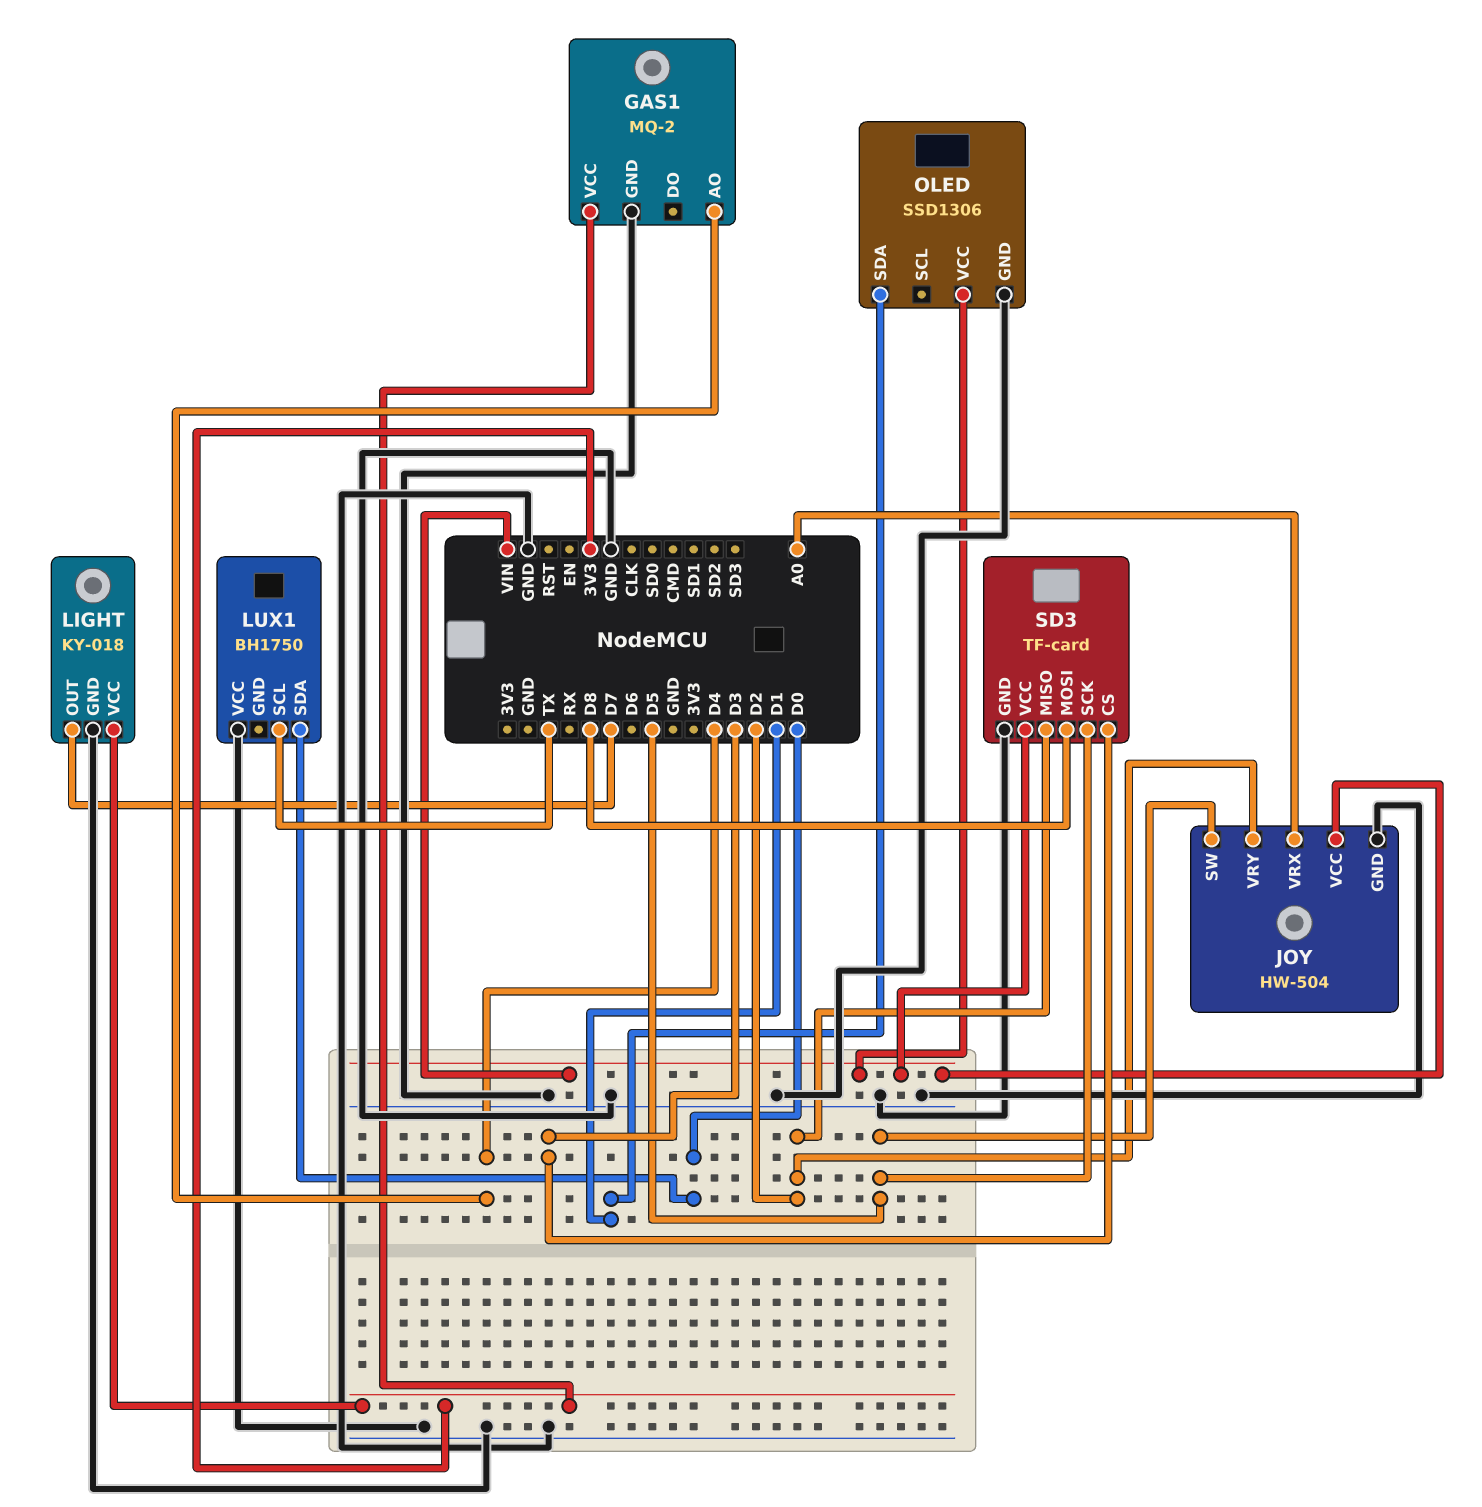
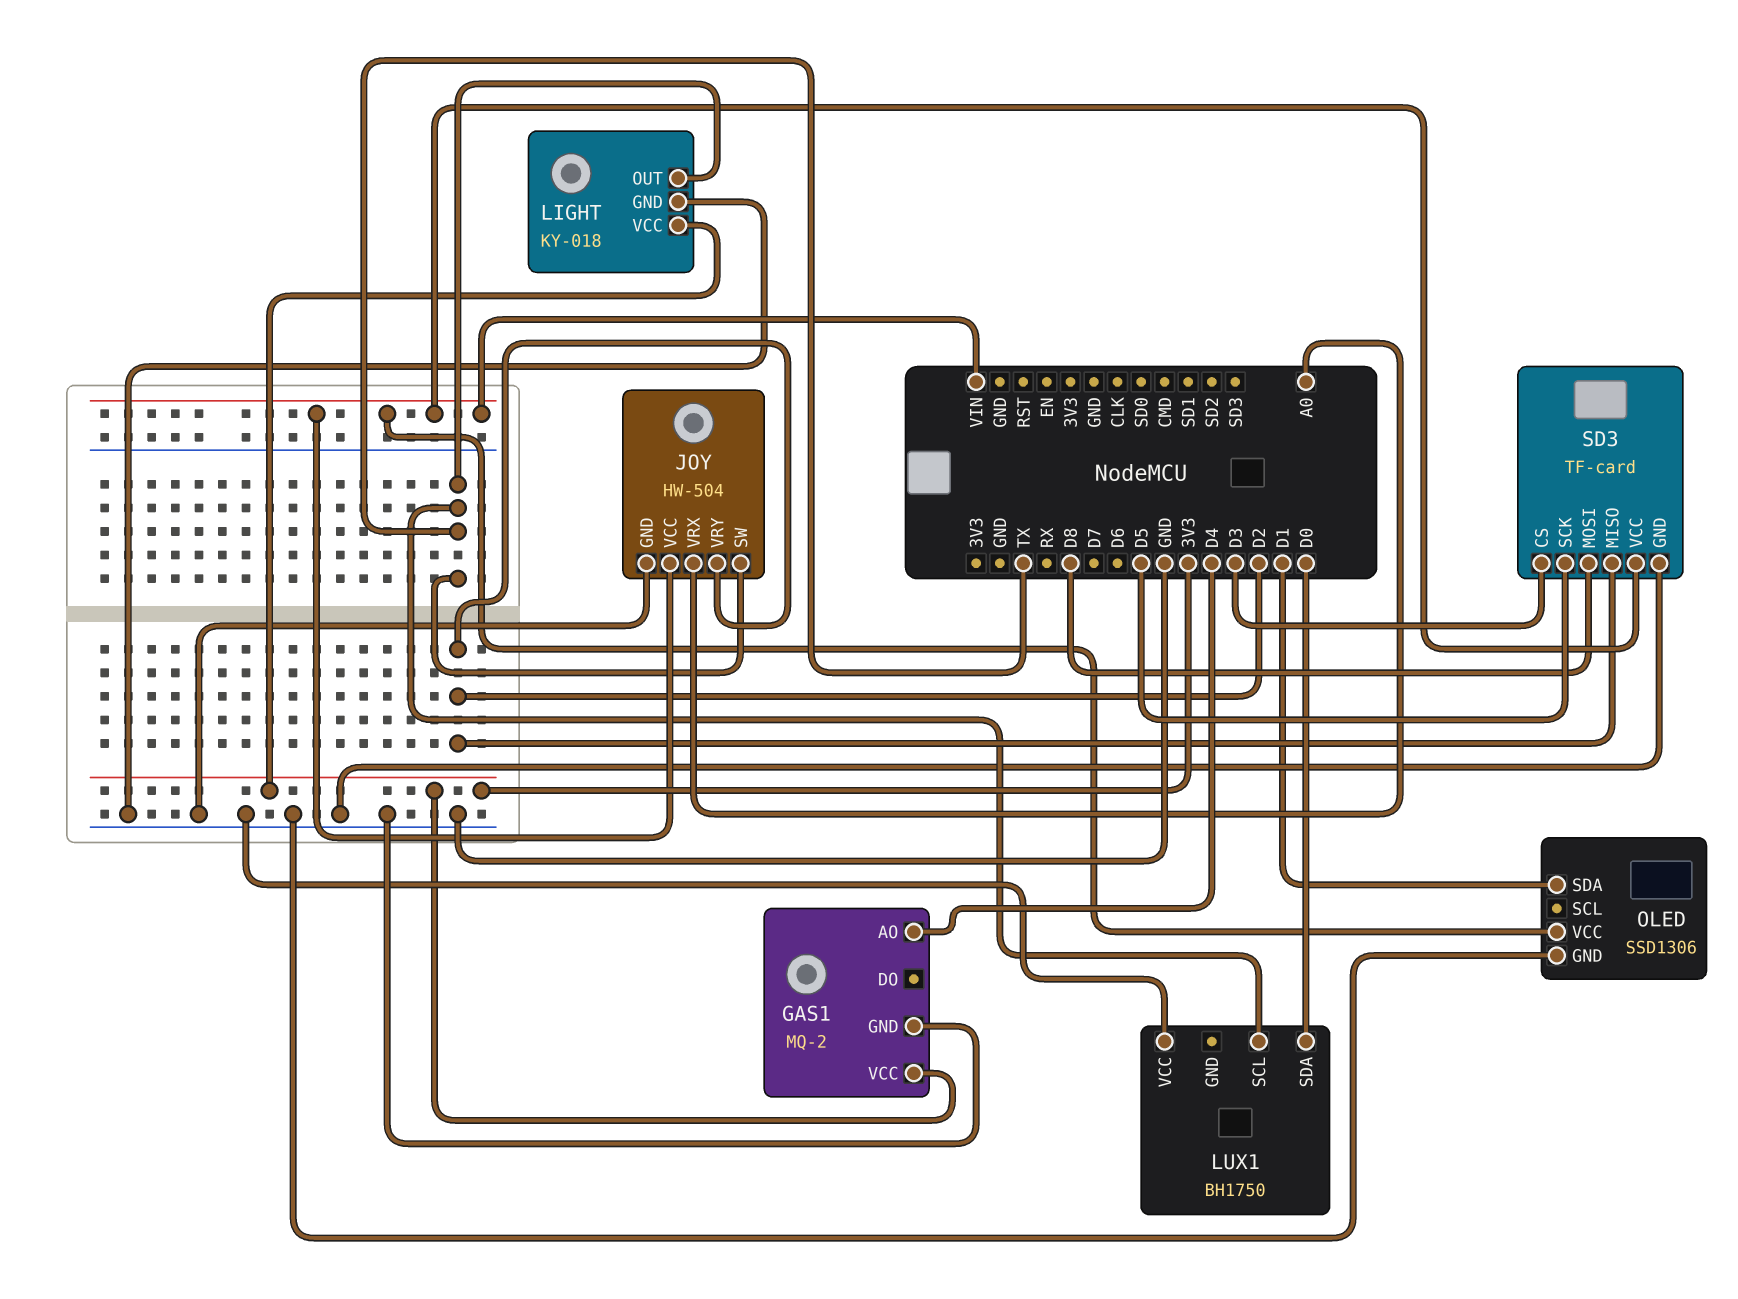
JOY pin SW: D5 -> TX
LIGHT pin OUT: D7 -> TX

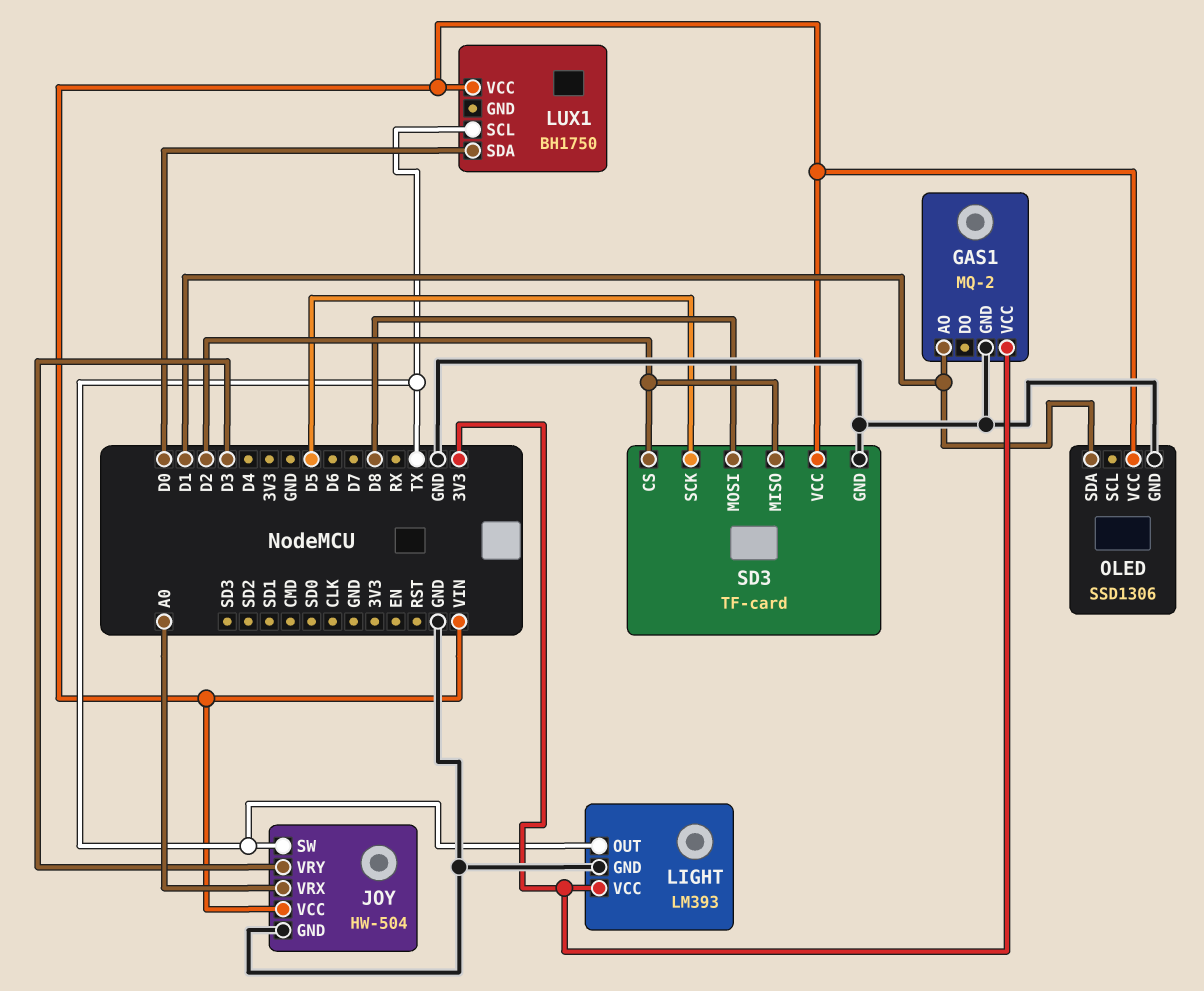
GAS1 pin AO: D4 -> D1
JOY pin VRY: D2 -> D3
LIGHT: KY-018 -> LM393
LUX1 pin VCC: GND -> VIN
SD3 pin CS: D3 -> D2

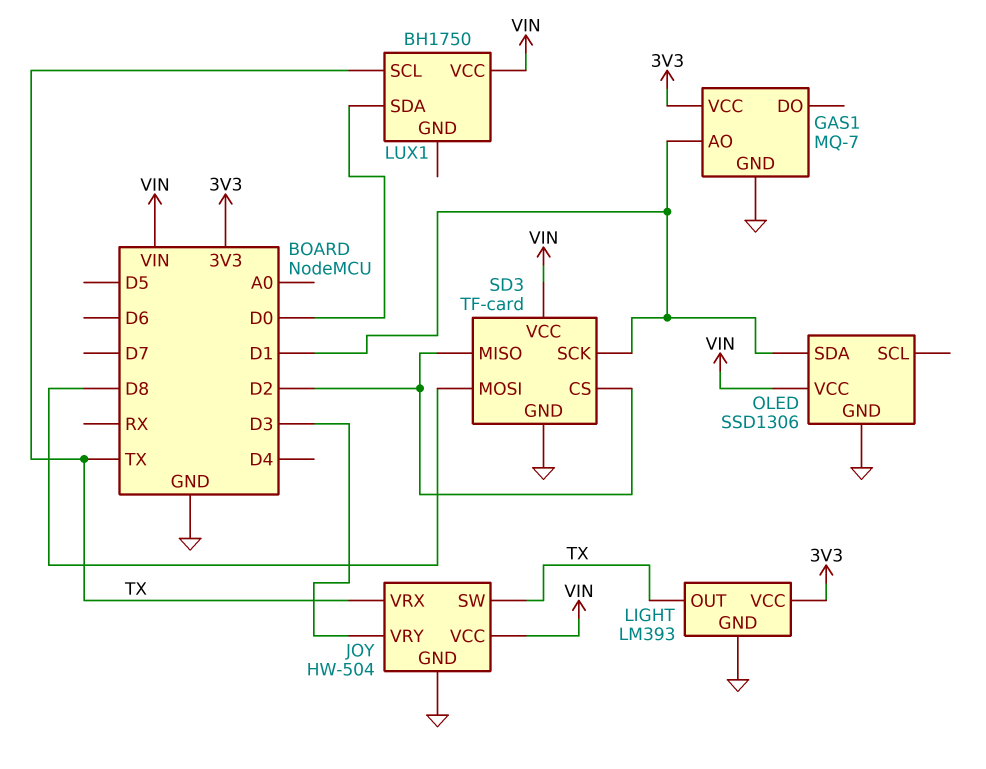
GAS1: MQ-2 -> MQ-7
JOY pin VRX: A0 -> TX
SD3 pin SCK: D5 -> D1

